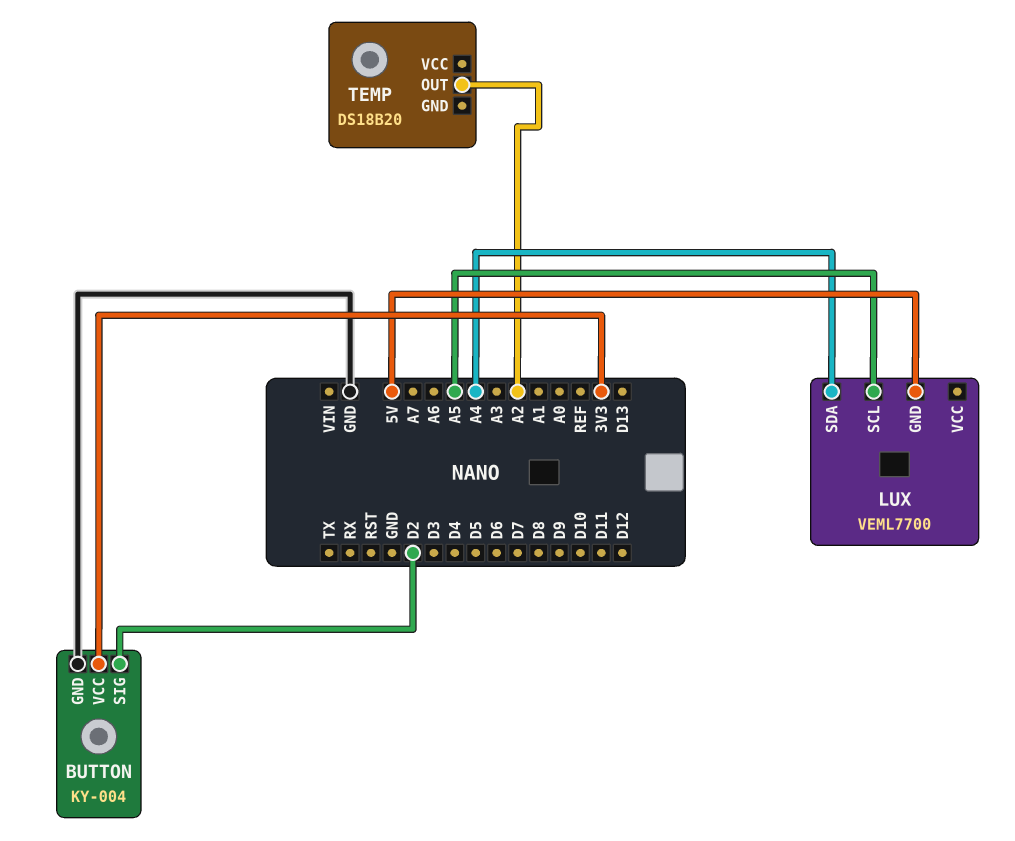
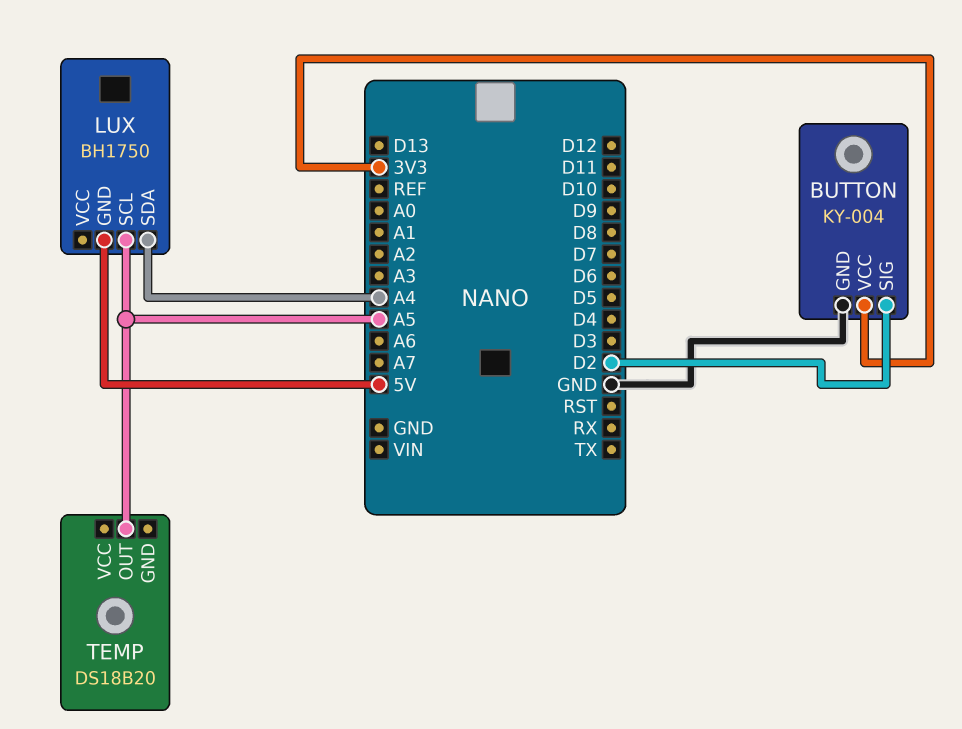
LUX: VEML7700 -> BH1750
TEMP pin OUT: A2 -> A5

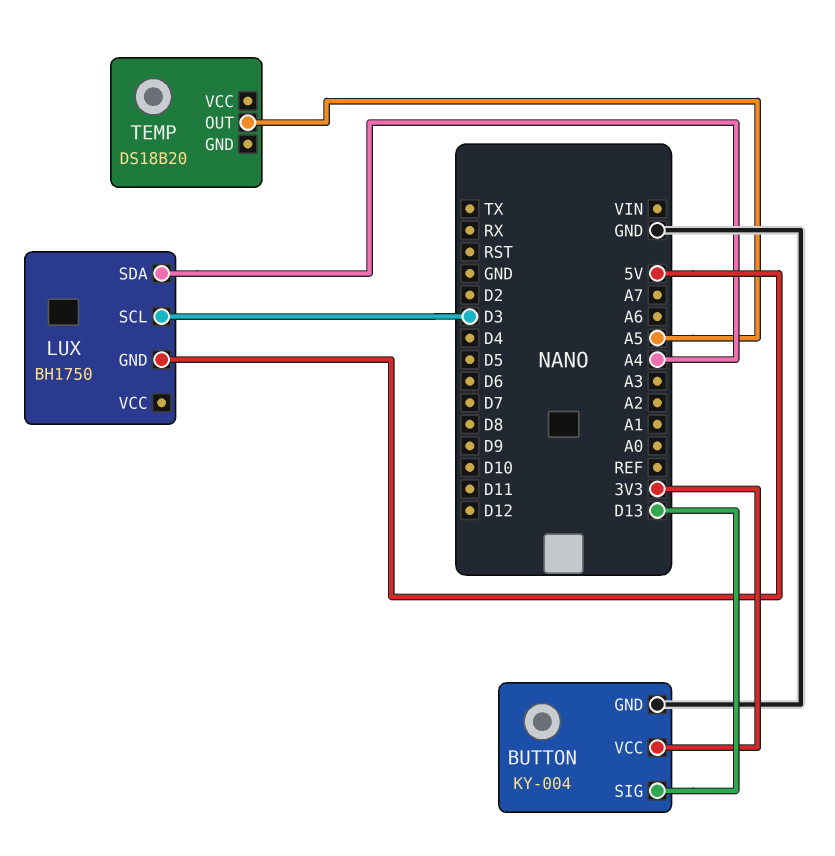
BUTTON pin SIG: D2 -> D13
LUX pin SCL: A5 -> D3

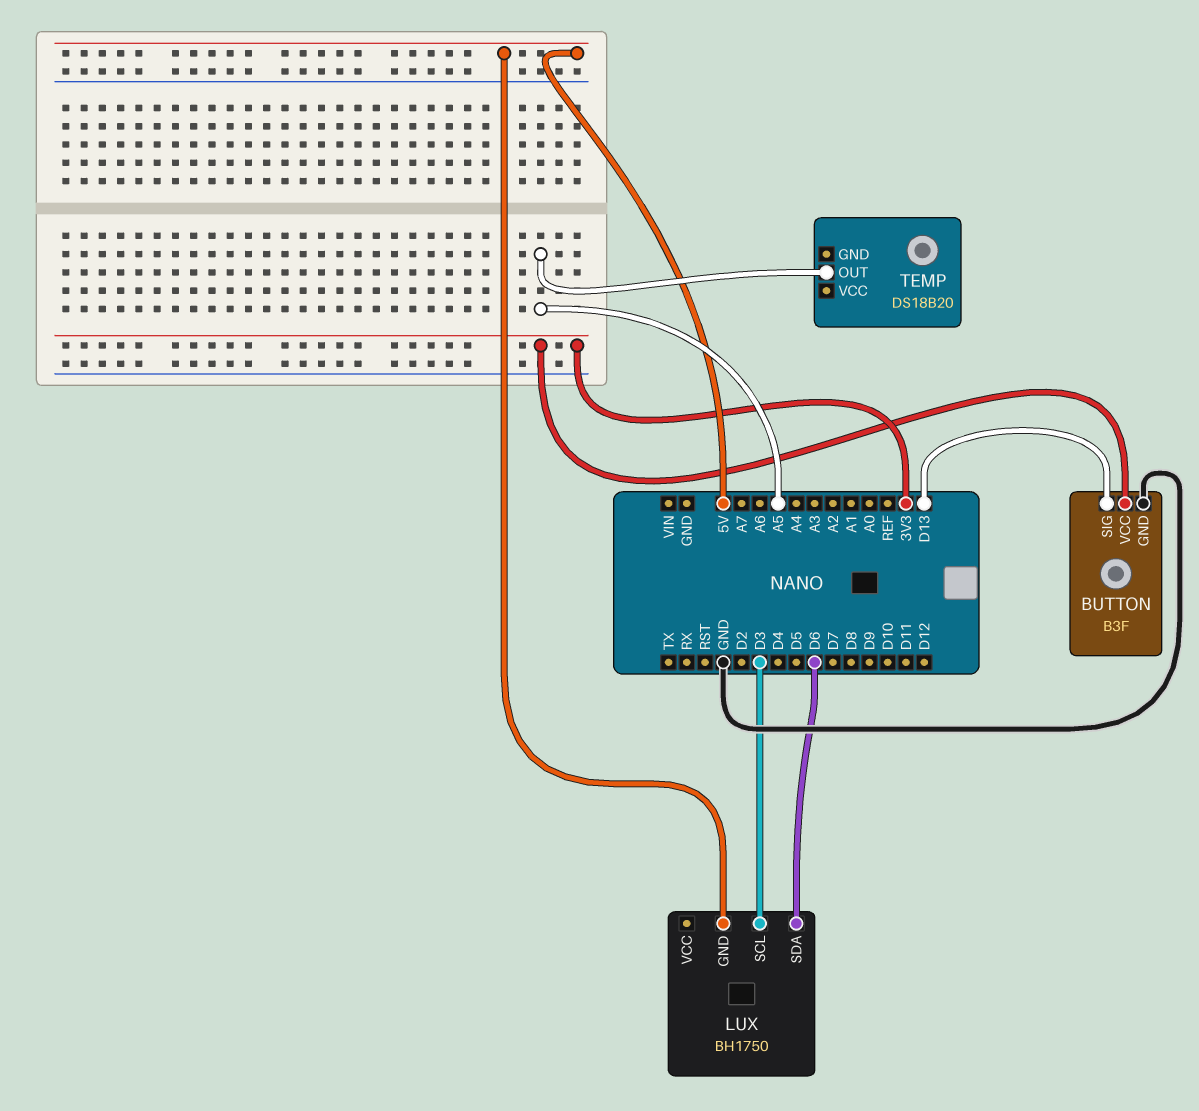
BUTTON: KY-004 -> B3F
LUX pin SDA: A4 -> D6

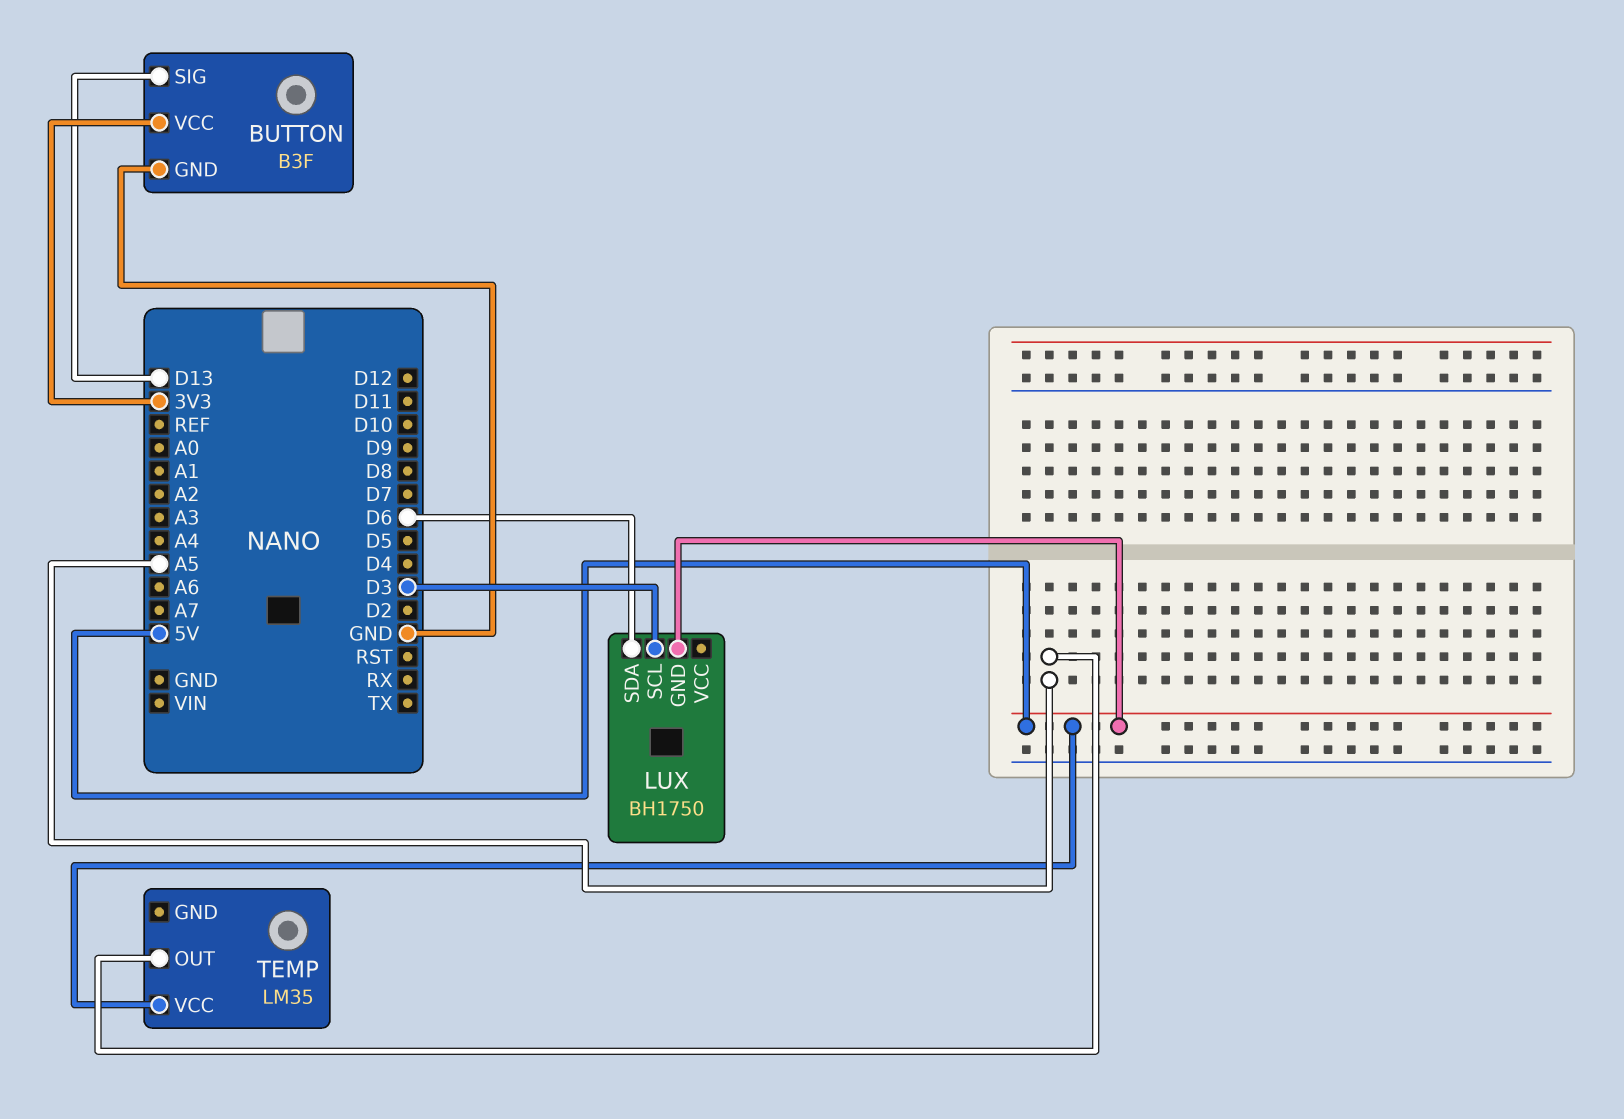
TEMP: DS18B20 -> LM35
TEMP pin VCC: none -> 5V

